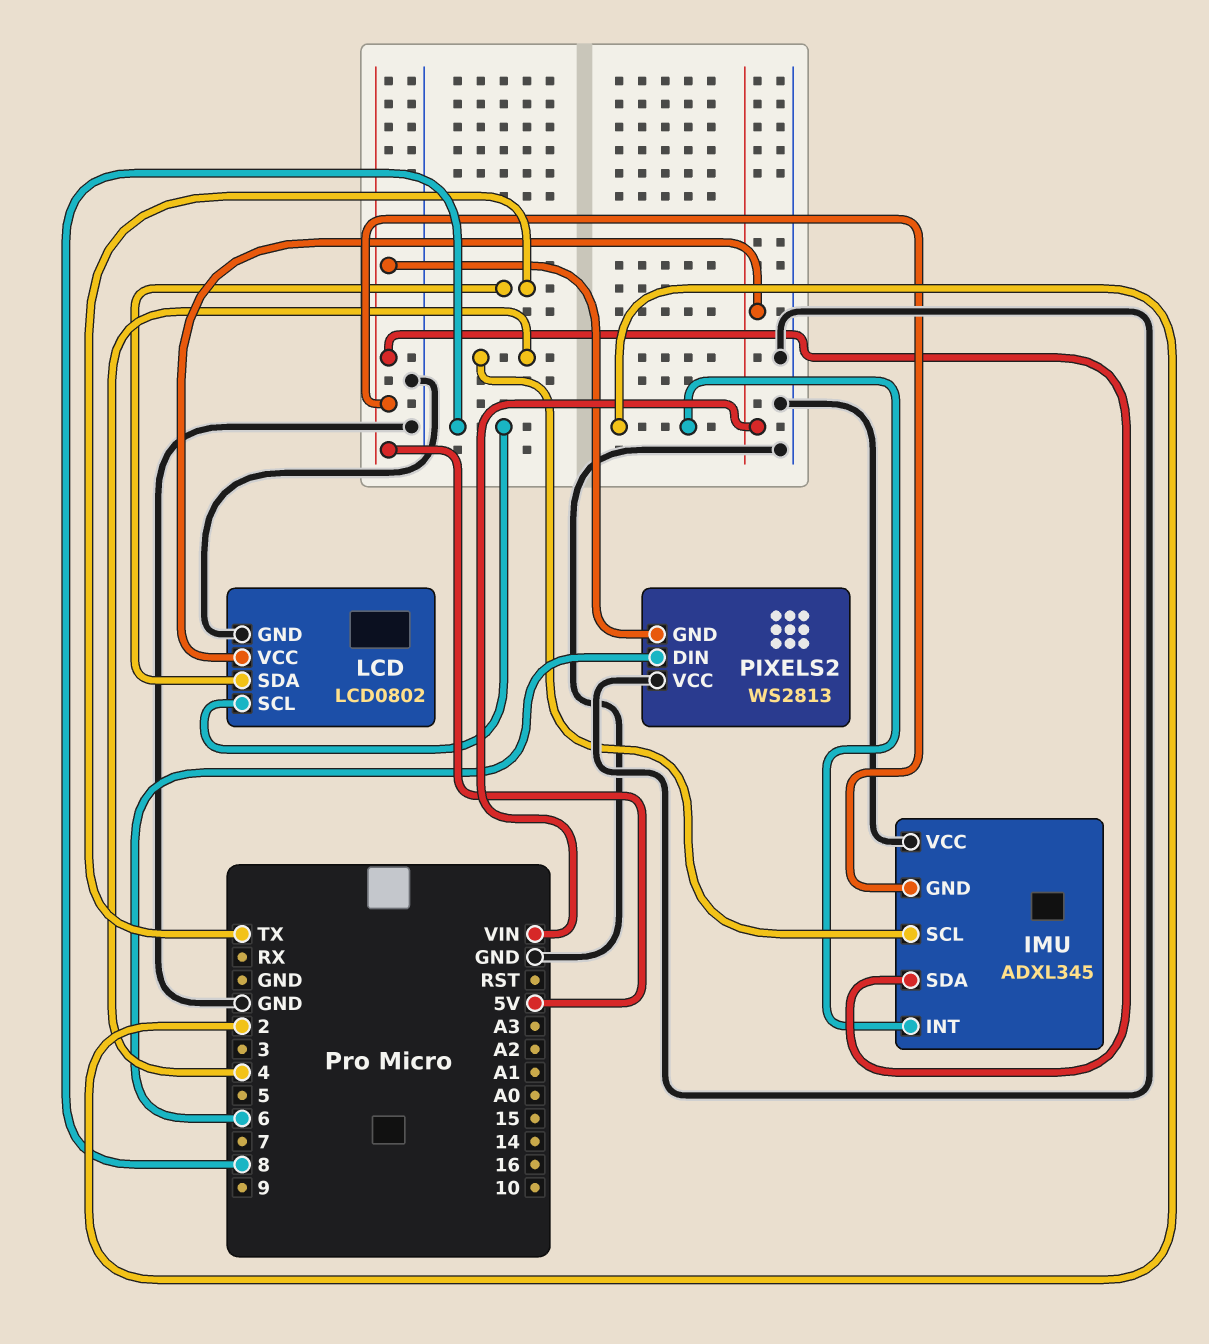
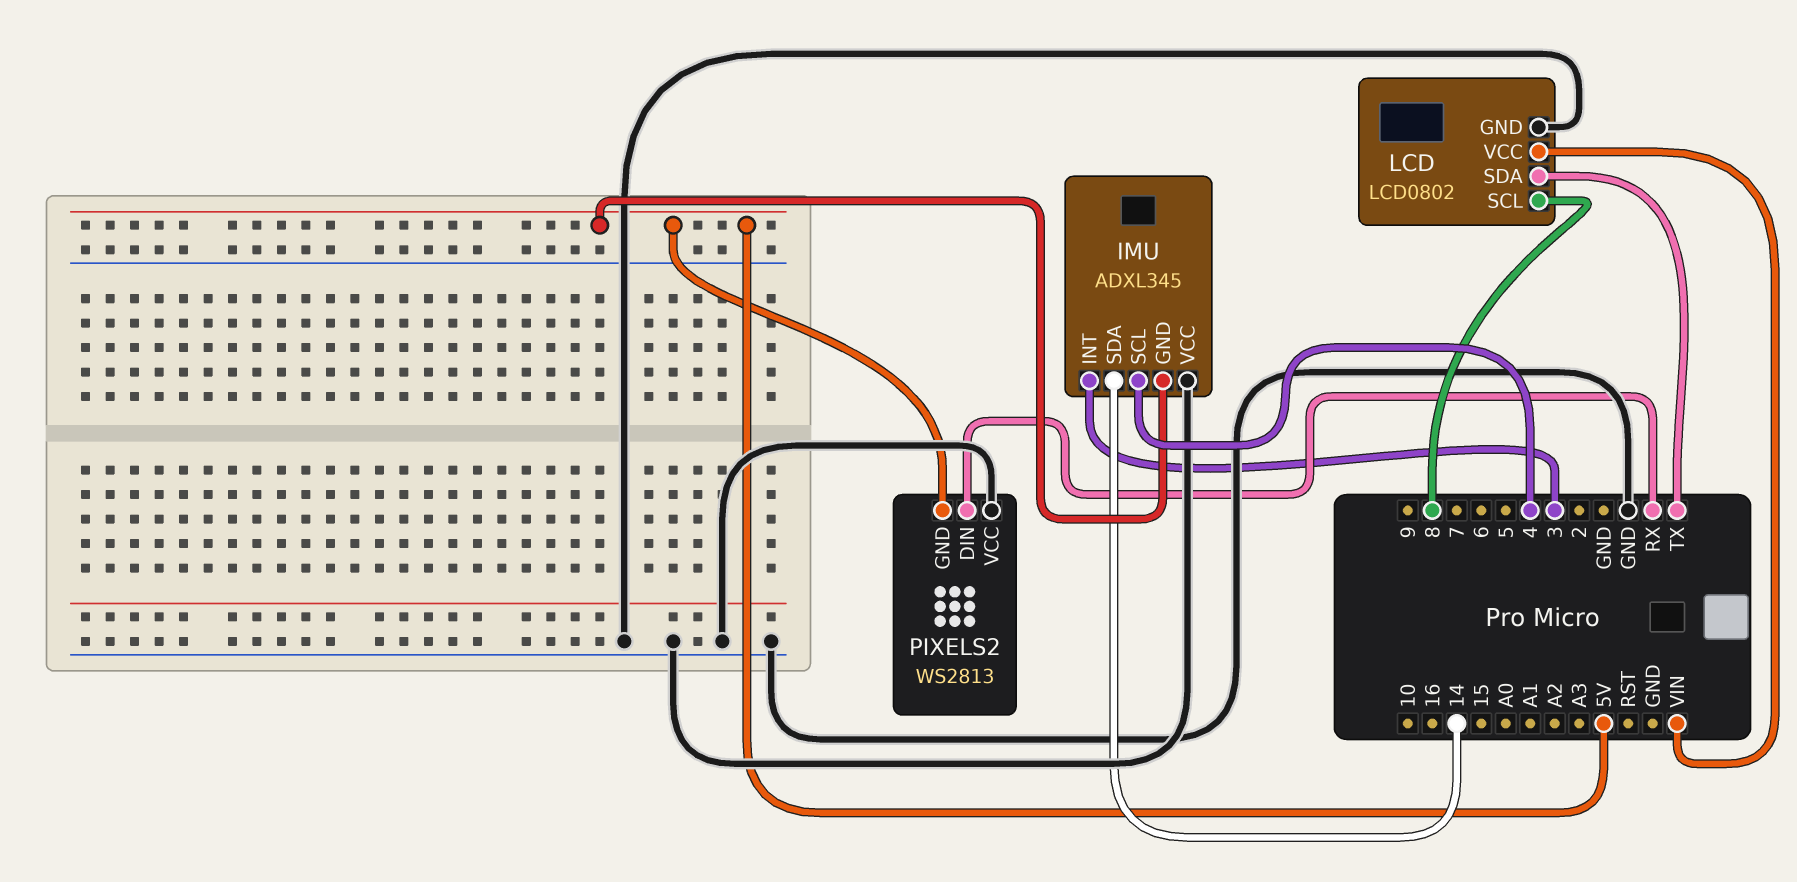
IMU pin INT: 2 -> 3
IMU pin SDA: 5V -> 14
PIXELS2 pin DIN: 6 -> RX

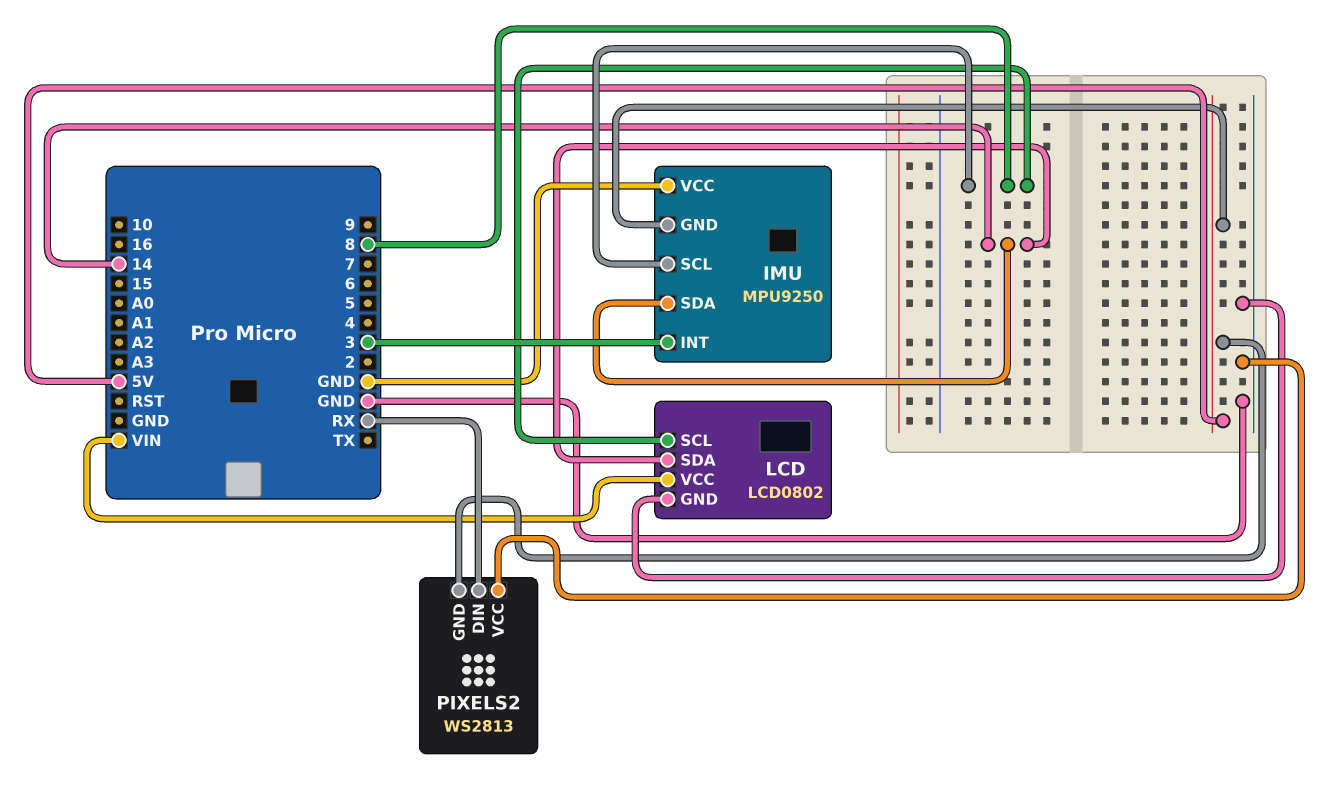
IMU: ADXL345 -> MPU9250
IMU pin SCL: 4 -> 8
LCD pin SDA: TX -> 14

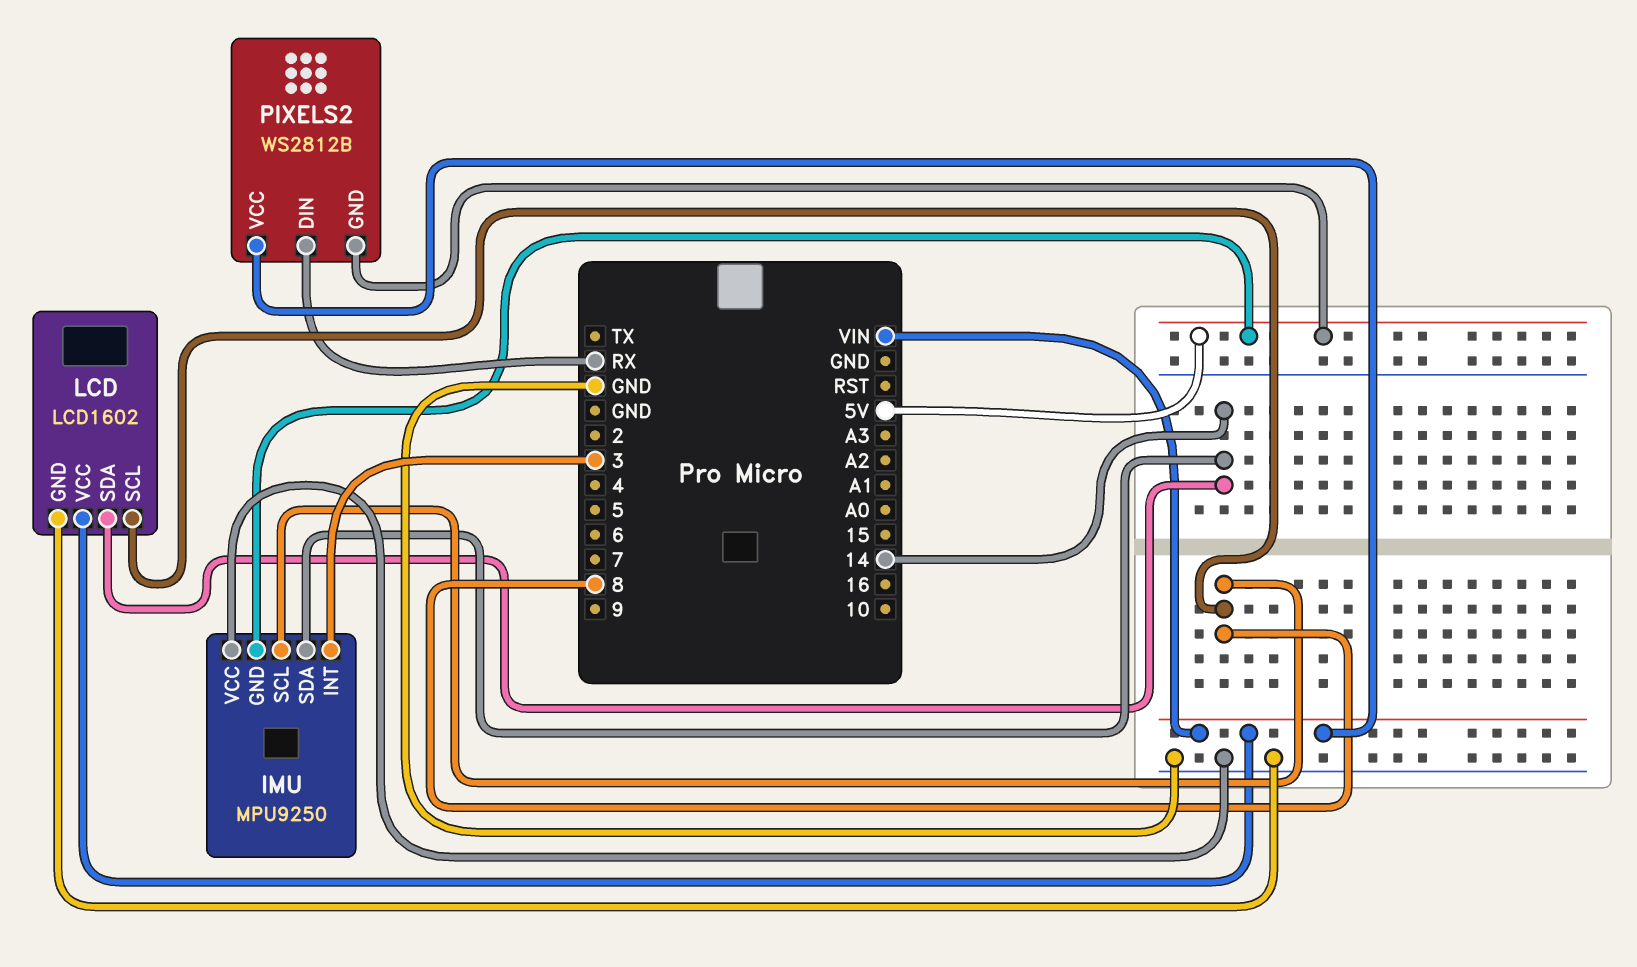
LCD: LCD0802 -> LCD1602
PIXELS2: WS2813 -> WS2812B
PIXELS2 pin VCC: GND -> VIN

